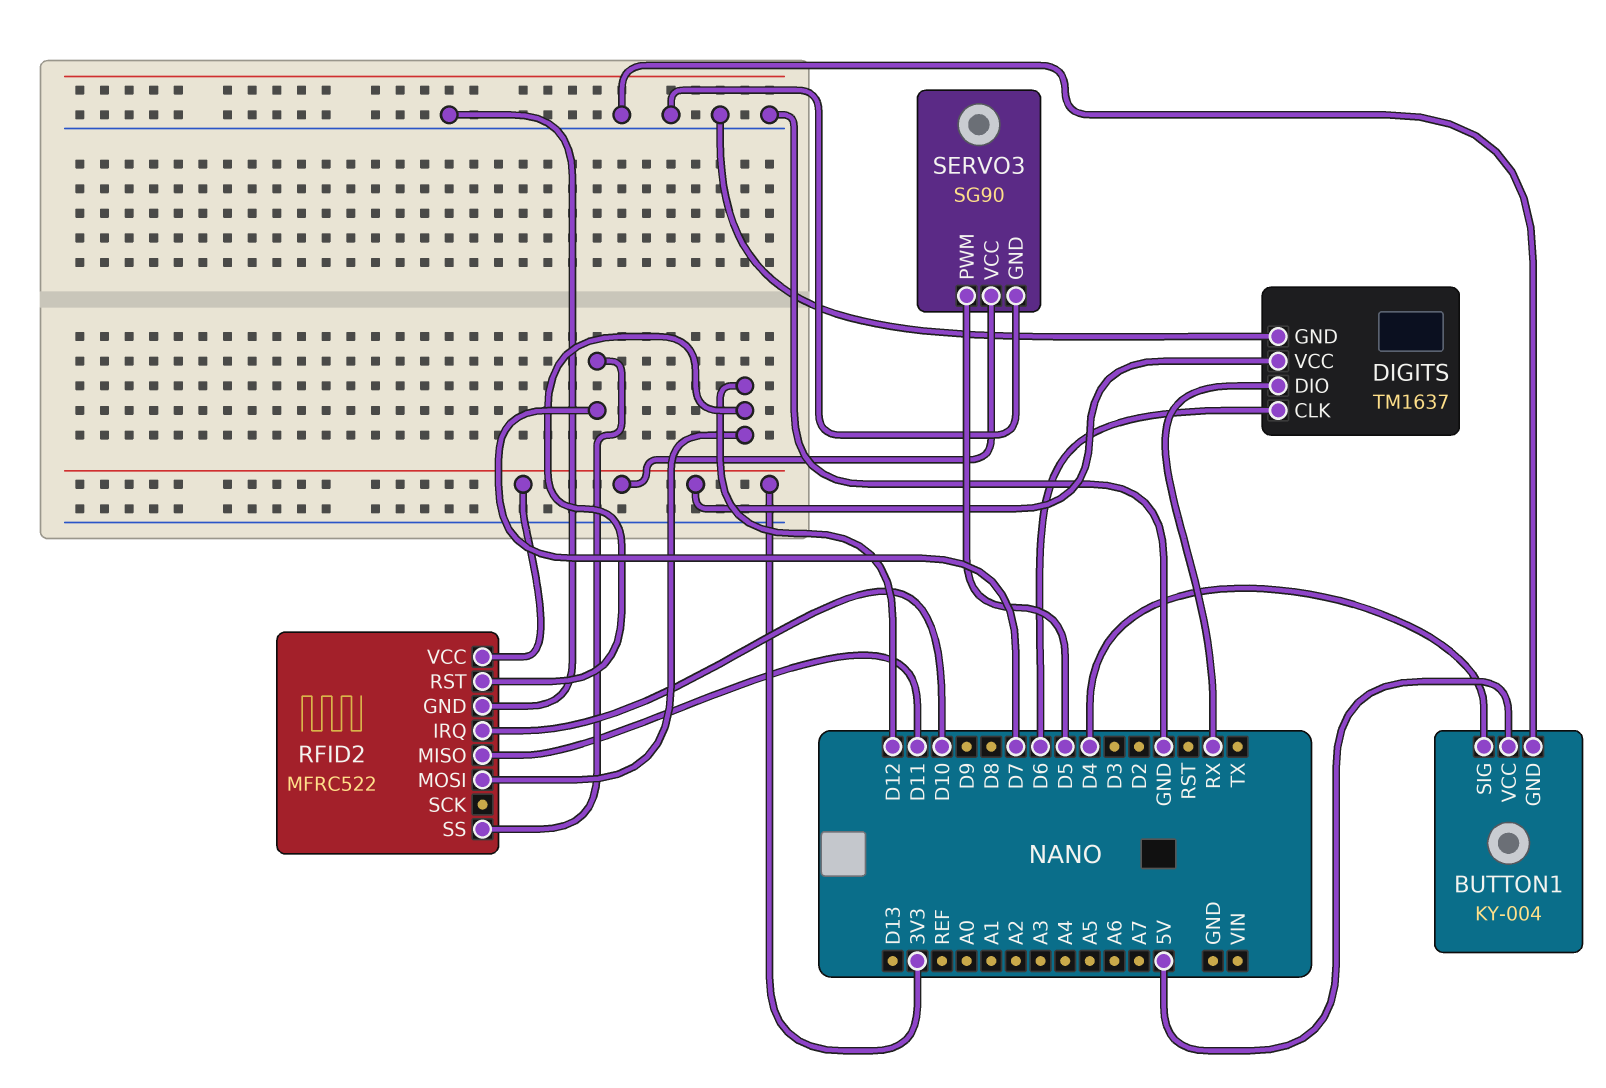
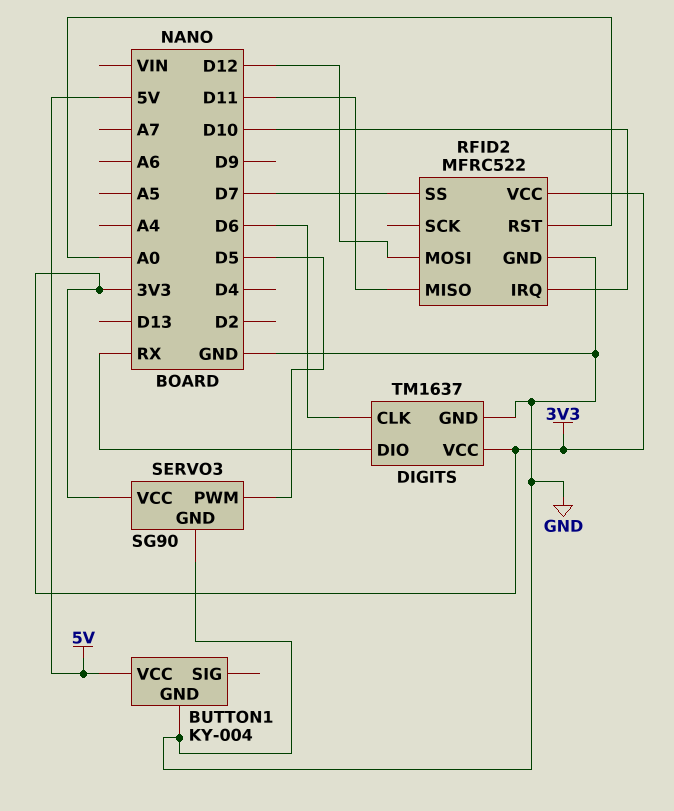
BUTTON1 pin SIG: D4 -> none
RFID2 pin RST: D12 -> A0

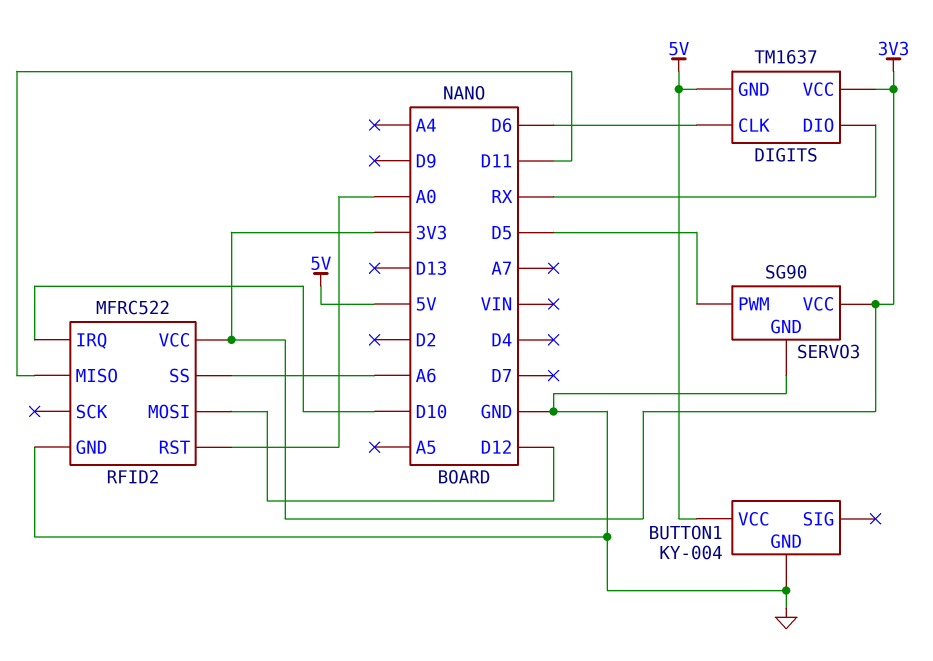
DIGITS pin GND: GND -> 5V
RFID2 pin SS: D7 -> A6

